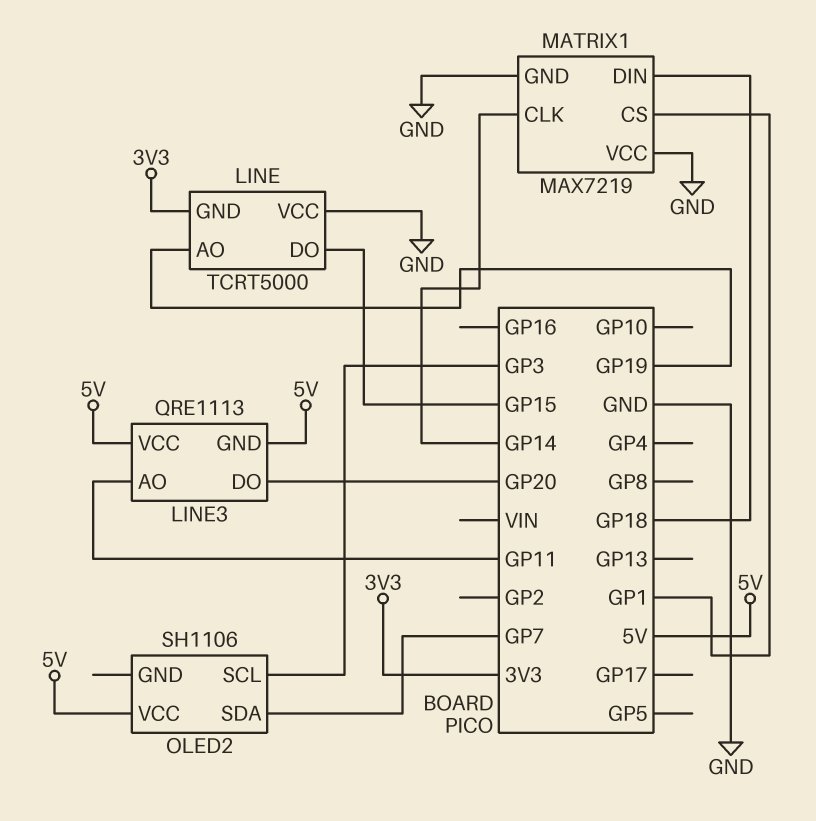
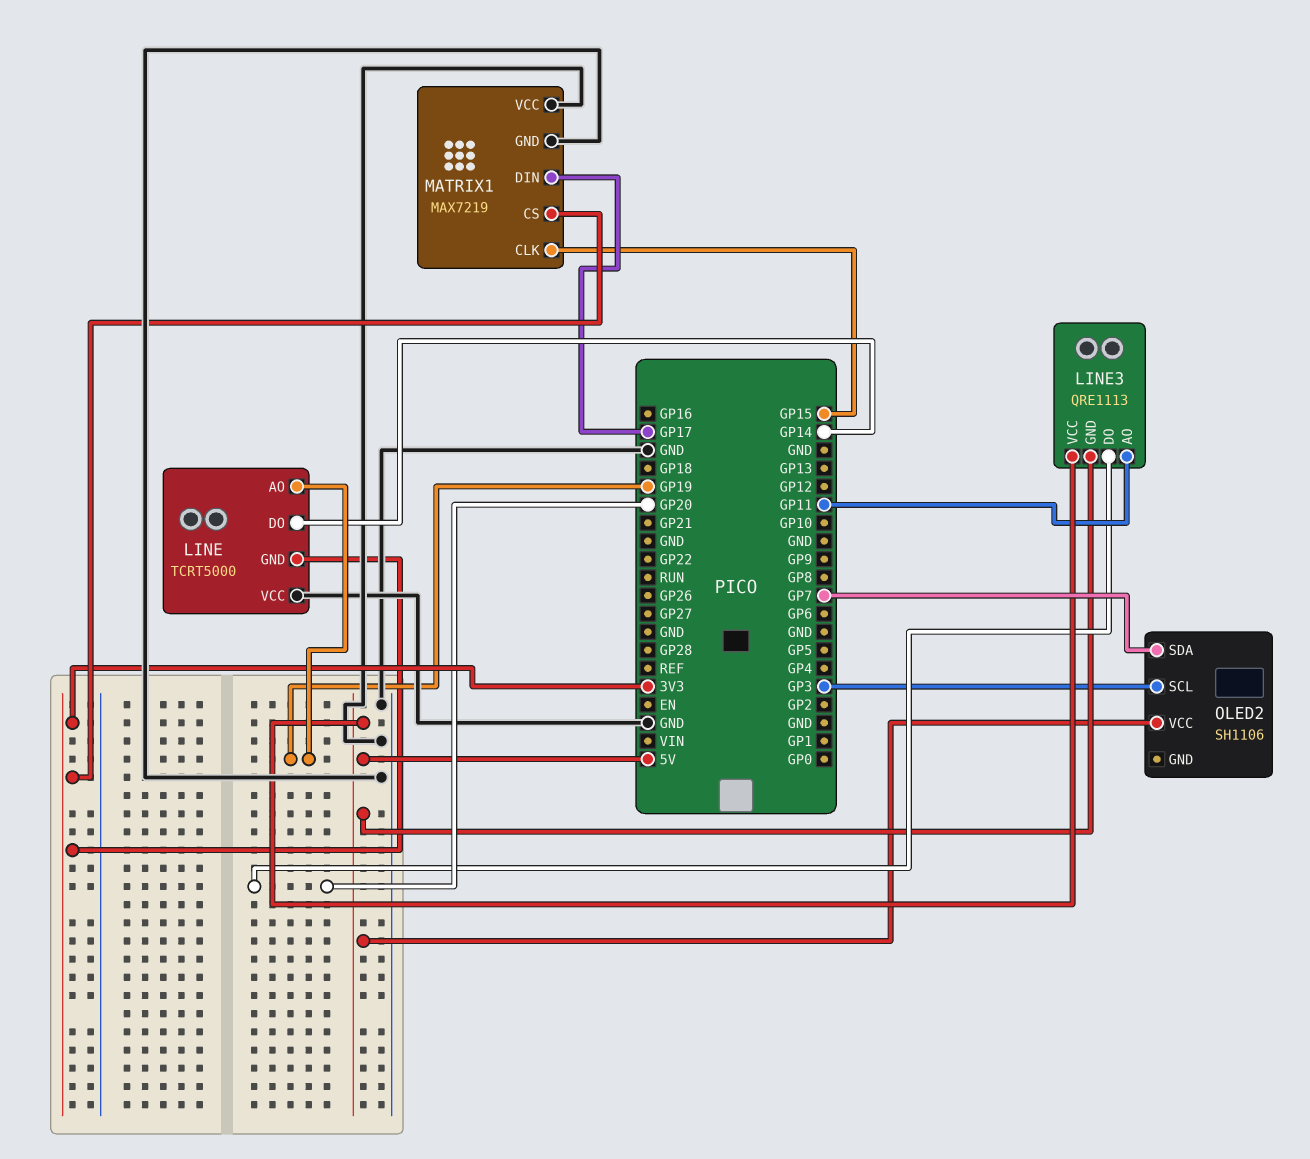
LINE pin DO: GP15 -> GP14
MATRIX1 pin CLK: GP14 -> GP15
MATRIX1 pin CS: GP1 -> 3V3
MATRIX1 pin DIN: GP18 -> GP17

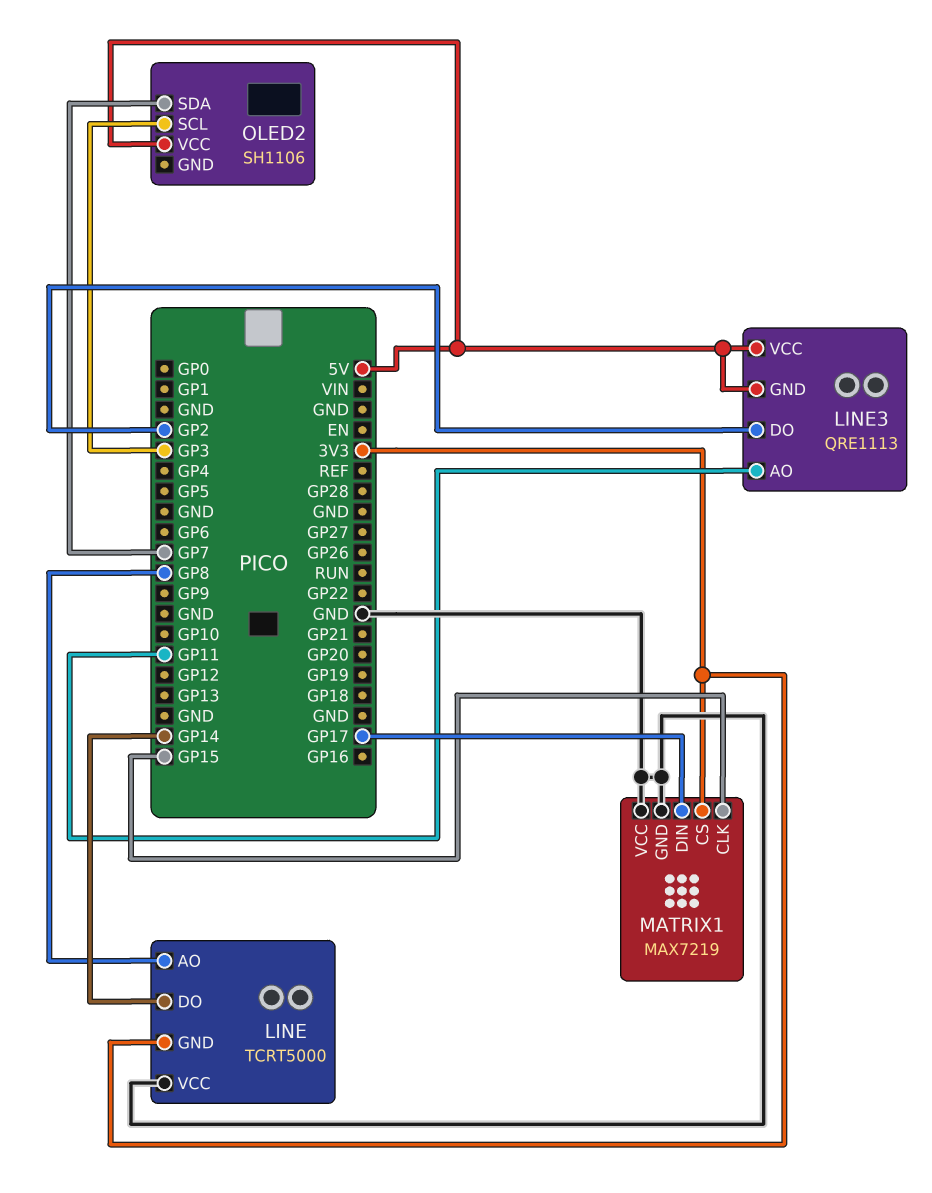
LINE pin AO: GP19 -> GP8
LINE3 pin DO: GP20 -> GP2

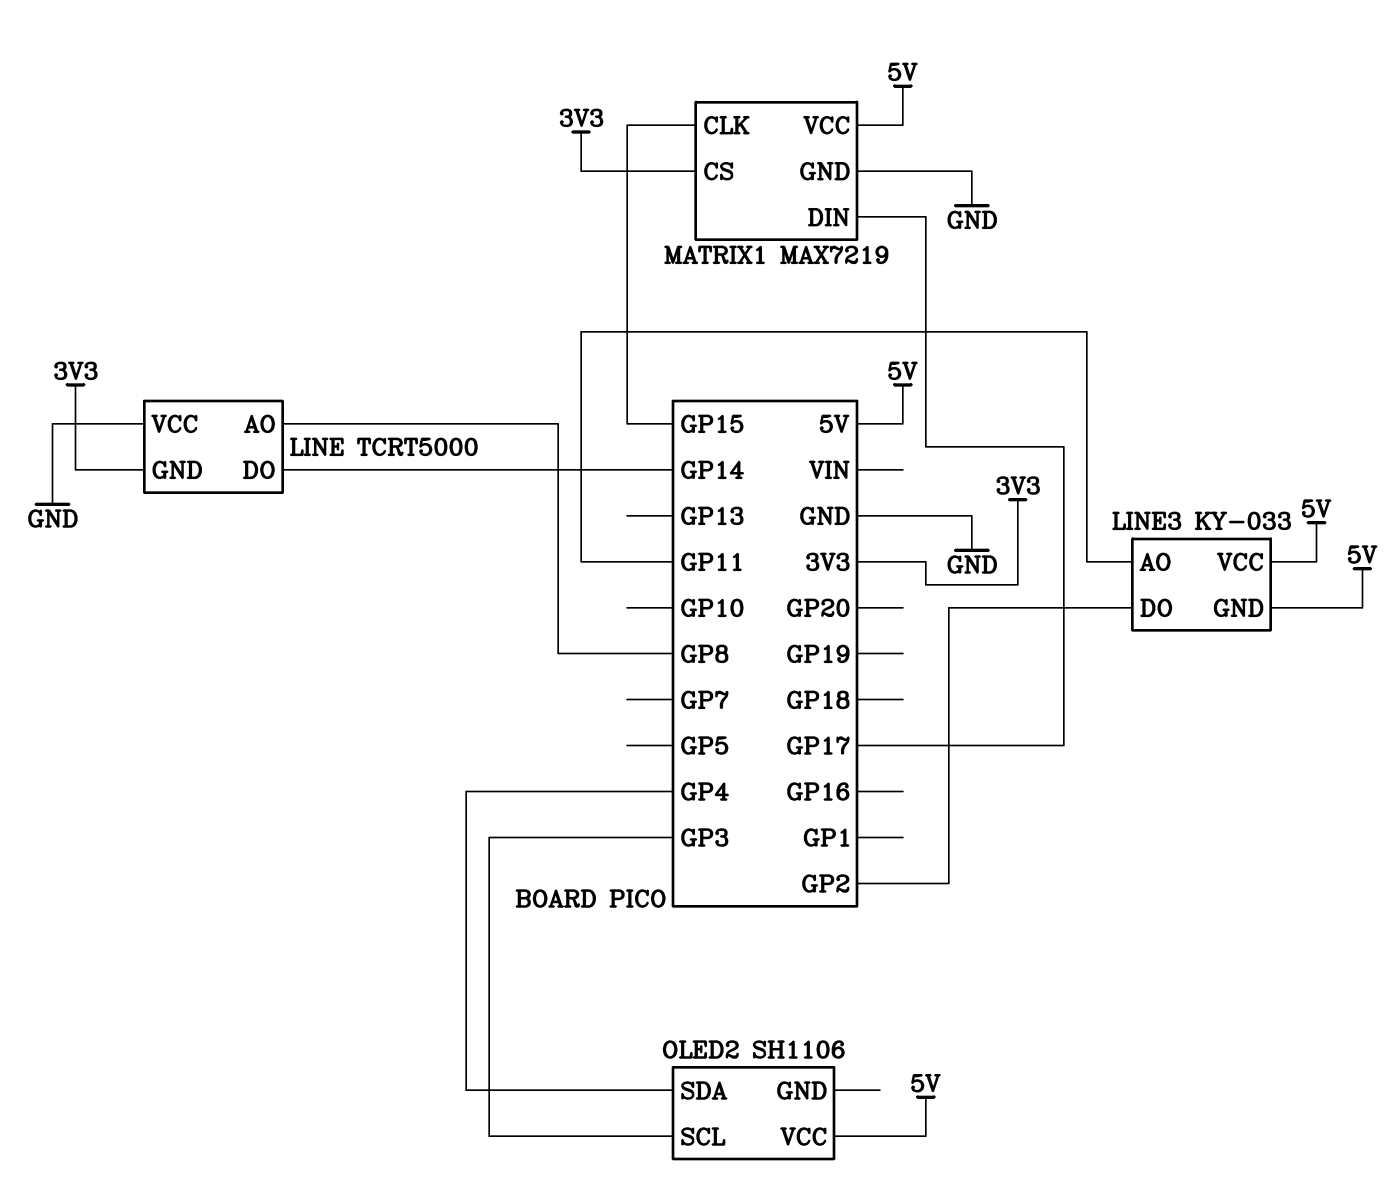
LINE3: QRE1113 -> KY-033
MATRIX1 pin VCC: GND -> 5V
OLED2 pin SDA: GP7 -> GP4

